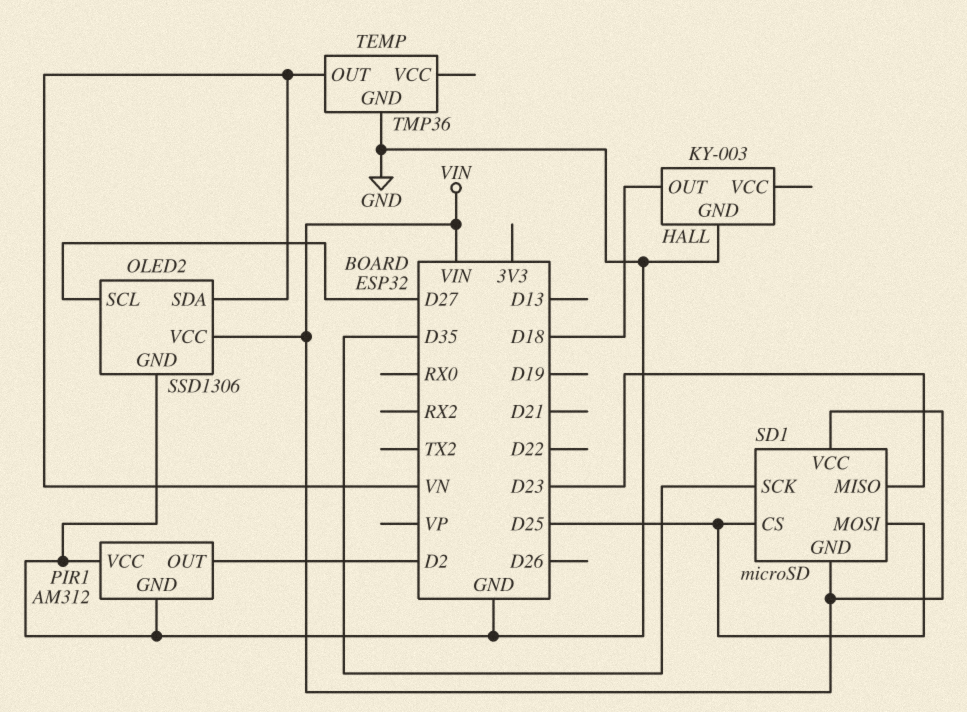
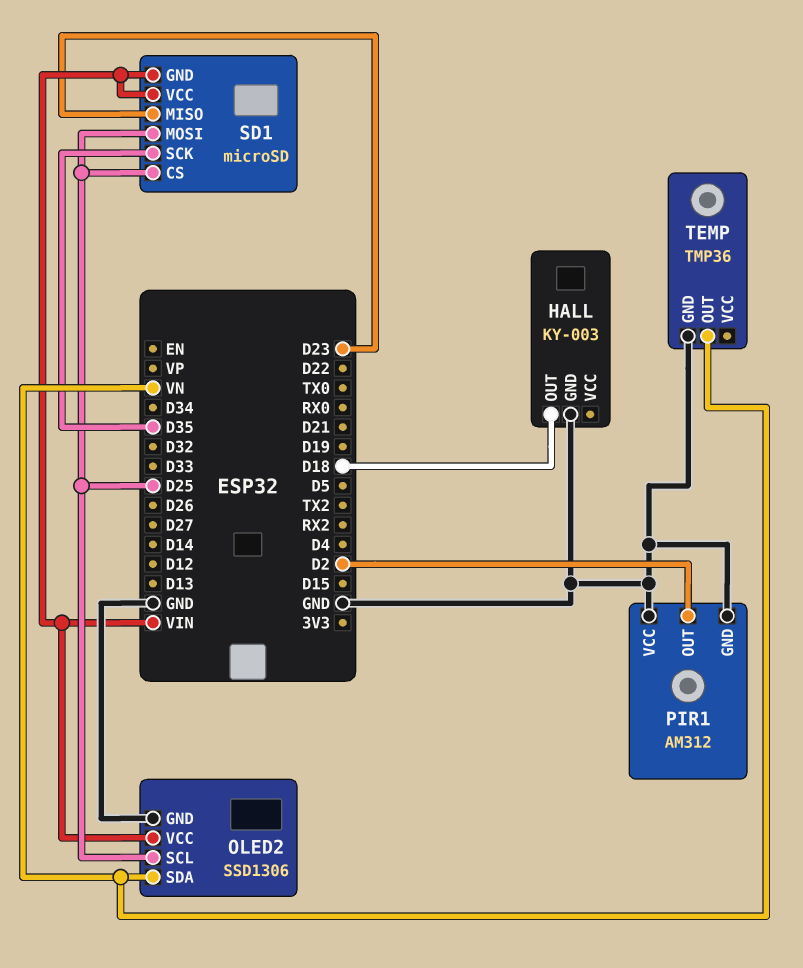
OLED2 pin SCL: D27 -> D25

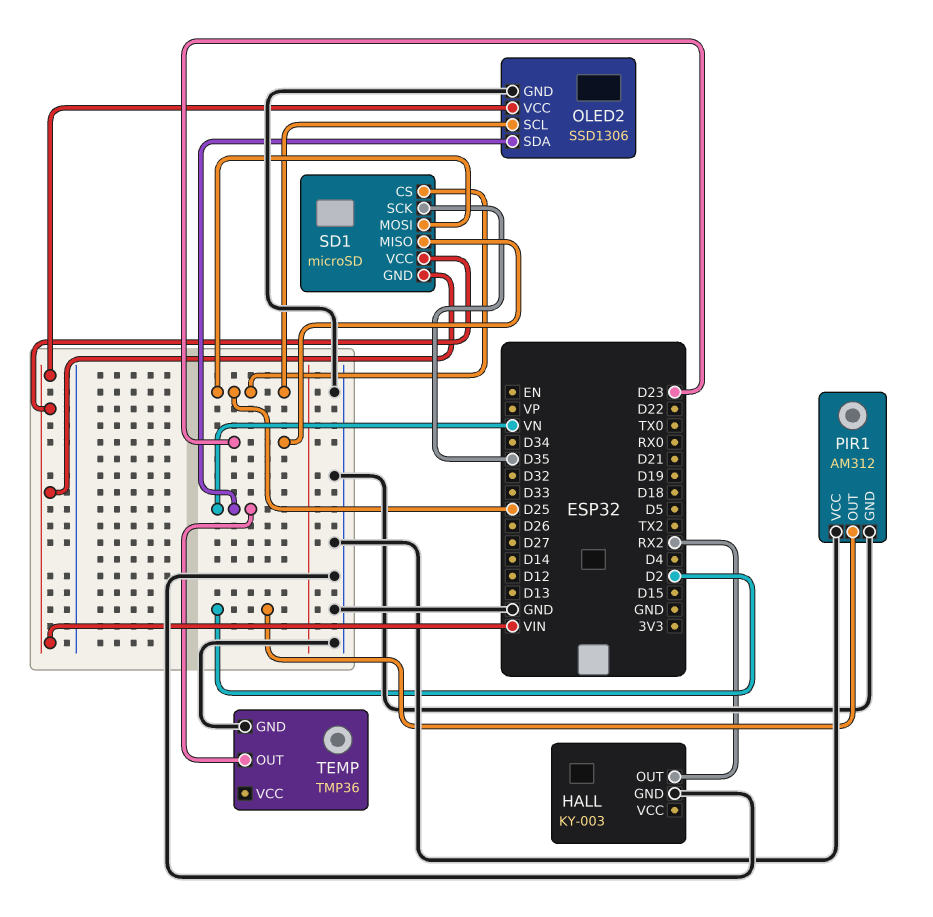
HALL pin OUT: D18 -> RX2

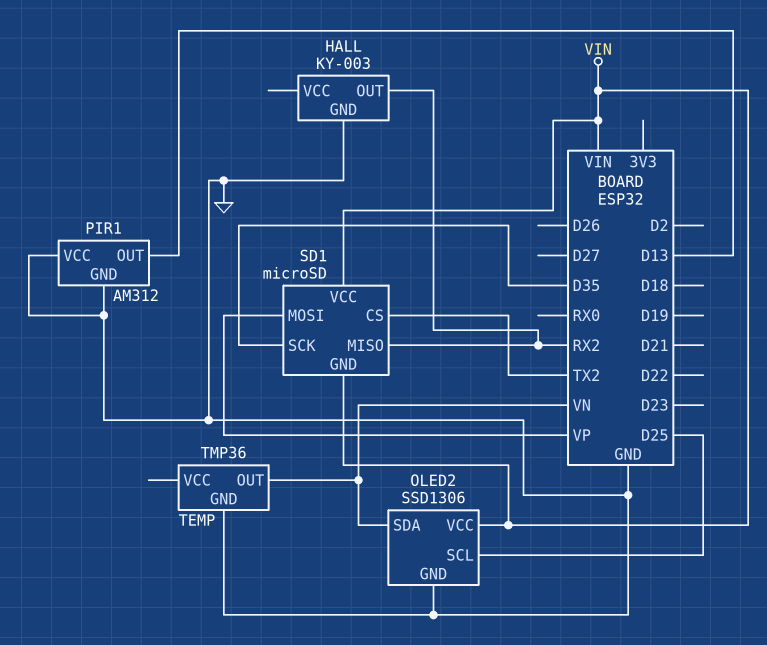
PIR1 pin OUT: D2 -> D13
SD1 pin CS: D25 -> TX2
SD1 pin MISO: D23 -> RX2
SD1 pin MOSI: D25 -> VP

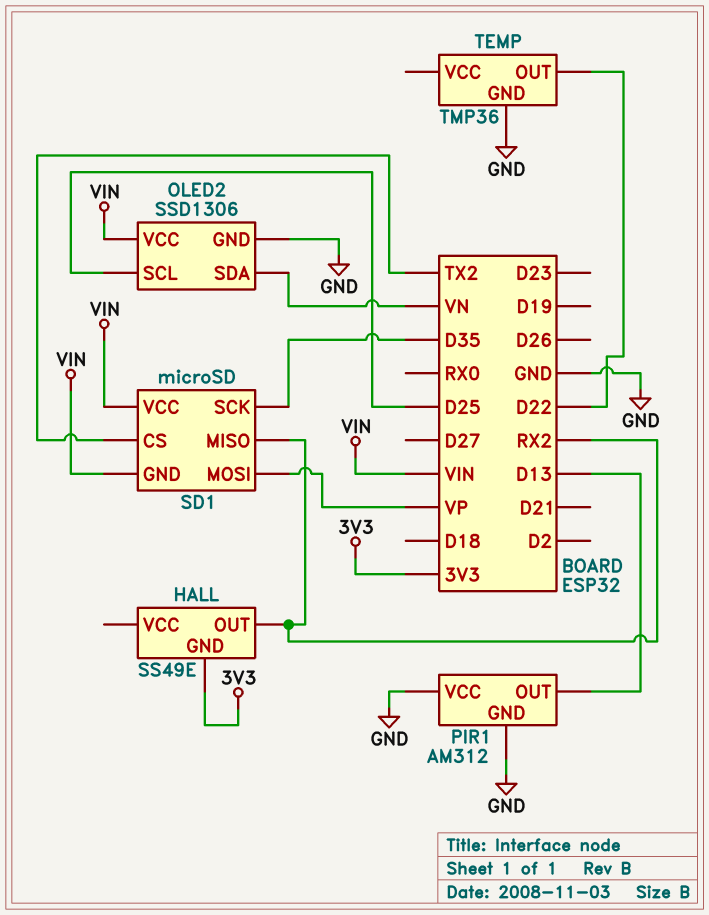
HALL: KY-003 -> SS49E
HALL pin GND: GND -> 3V3
TEMP pin OUT: VN -> D22

